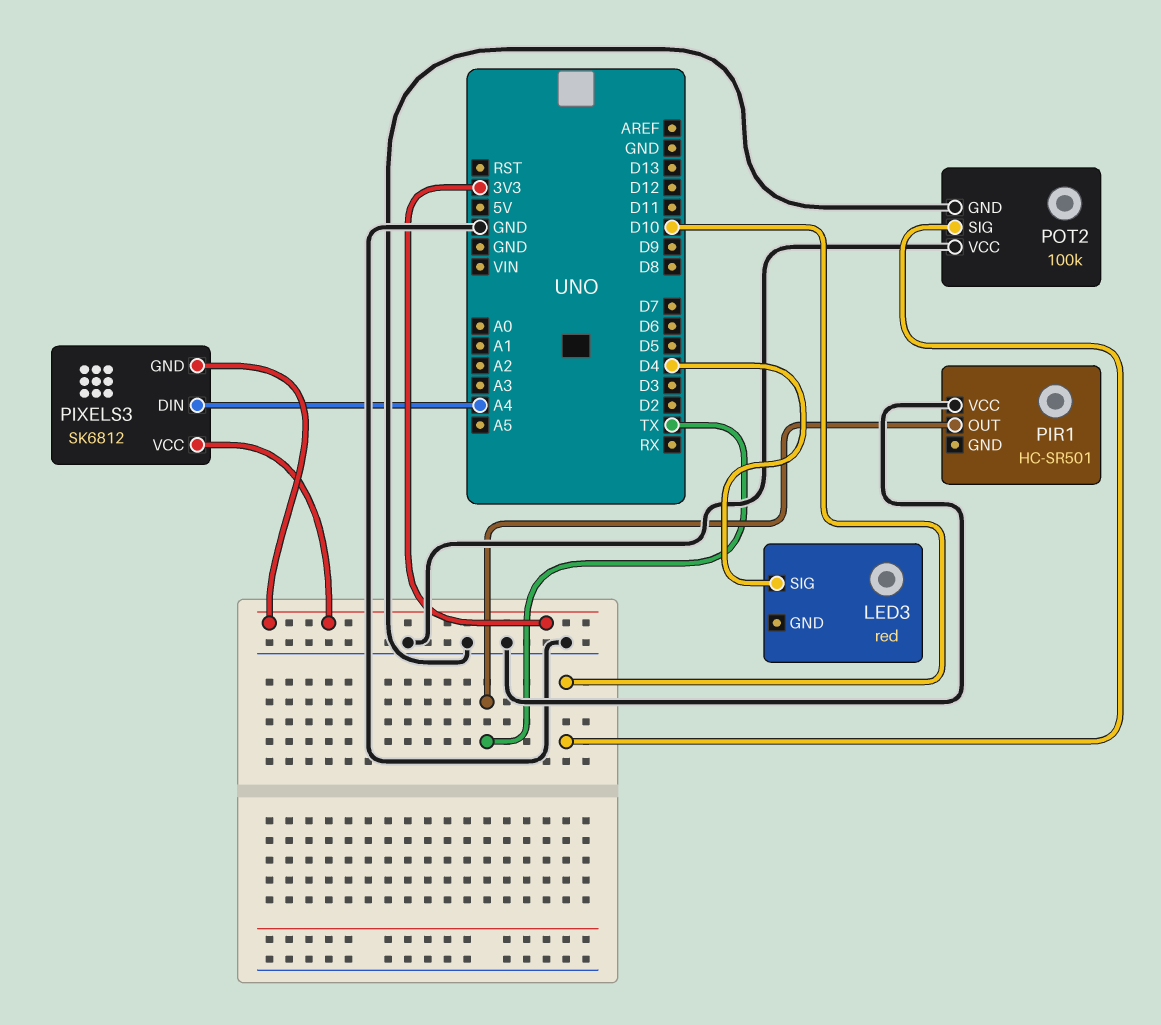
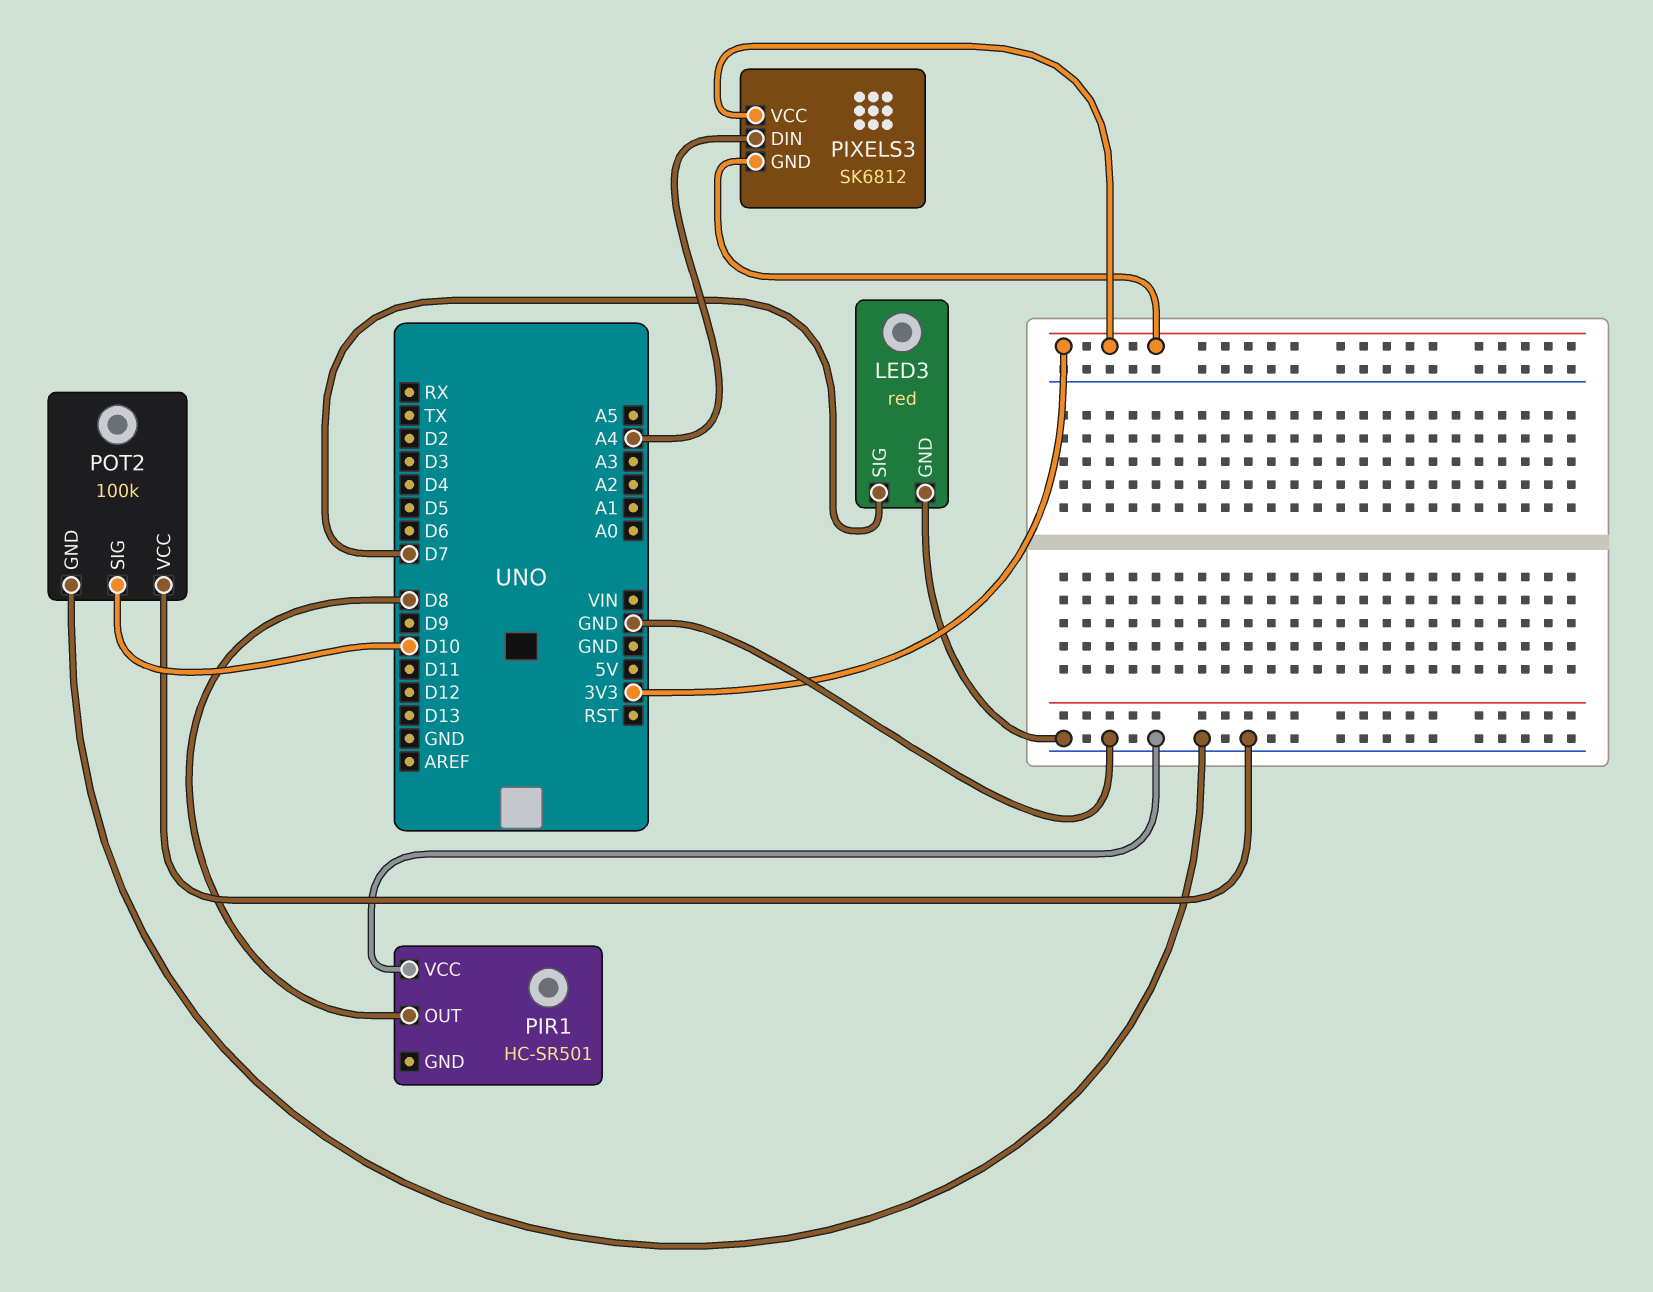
LED3 pin GND: none -> GND
LED3 pin SIG: D4 -> D7
PIR1 pin OUT: TX -> D8

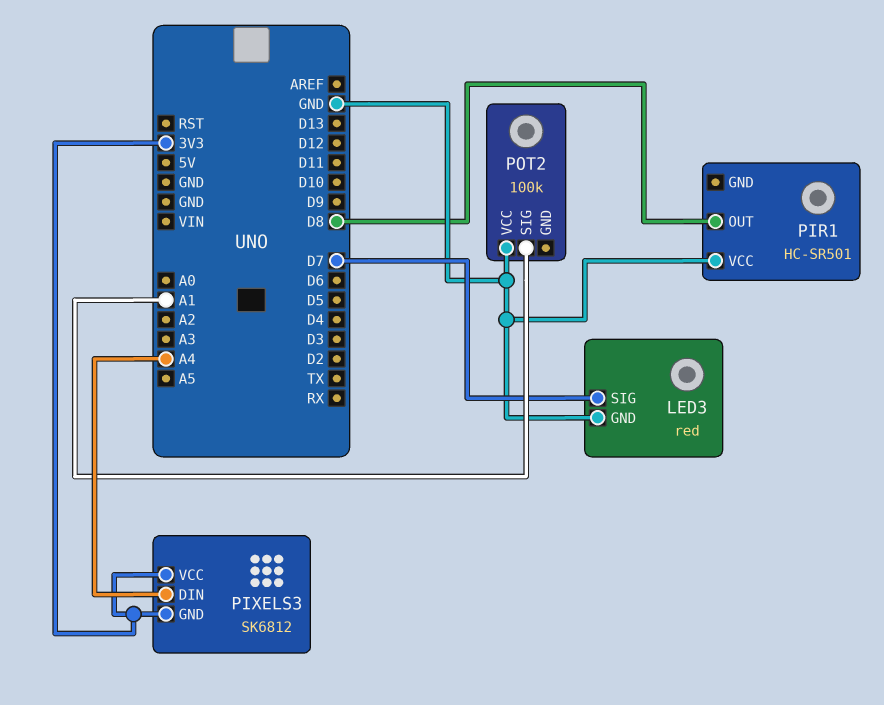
POT2 pin GND: GND -> none
POT2 pin SIG: D10 -> A1

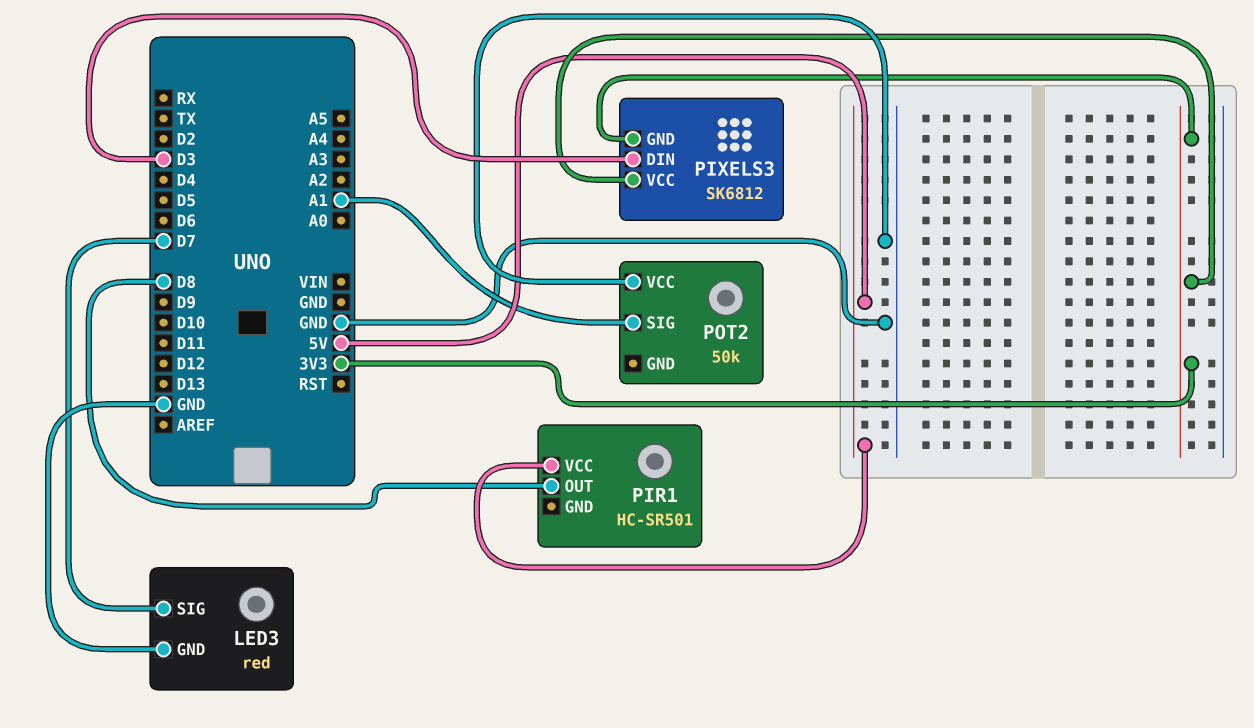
PIR1 pin VCC: GND -> 5V
PIXELS3 pin DIN: A4 -> D3
POT2: 100k -> 50k

